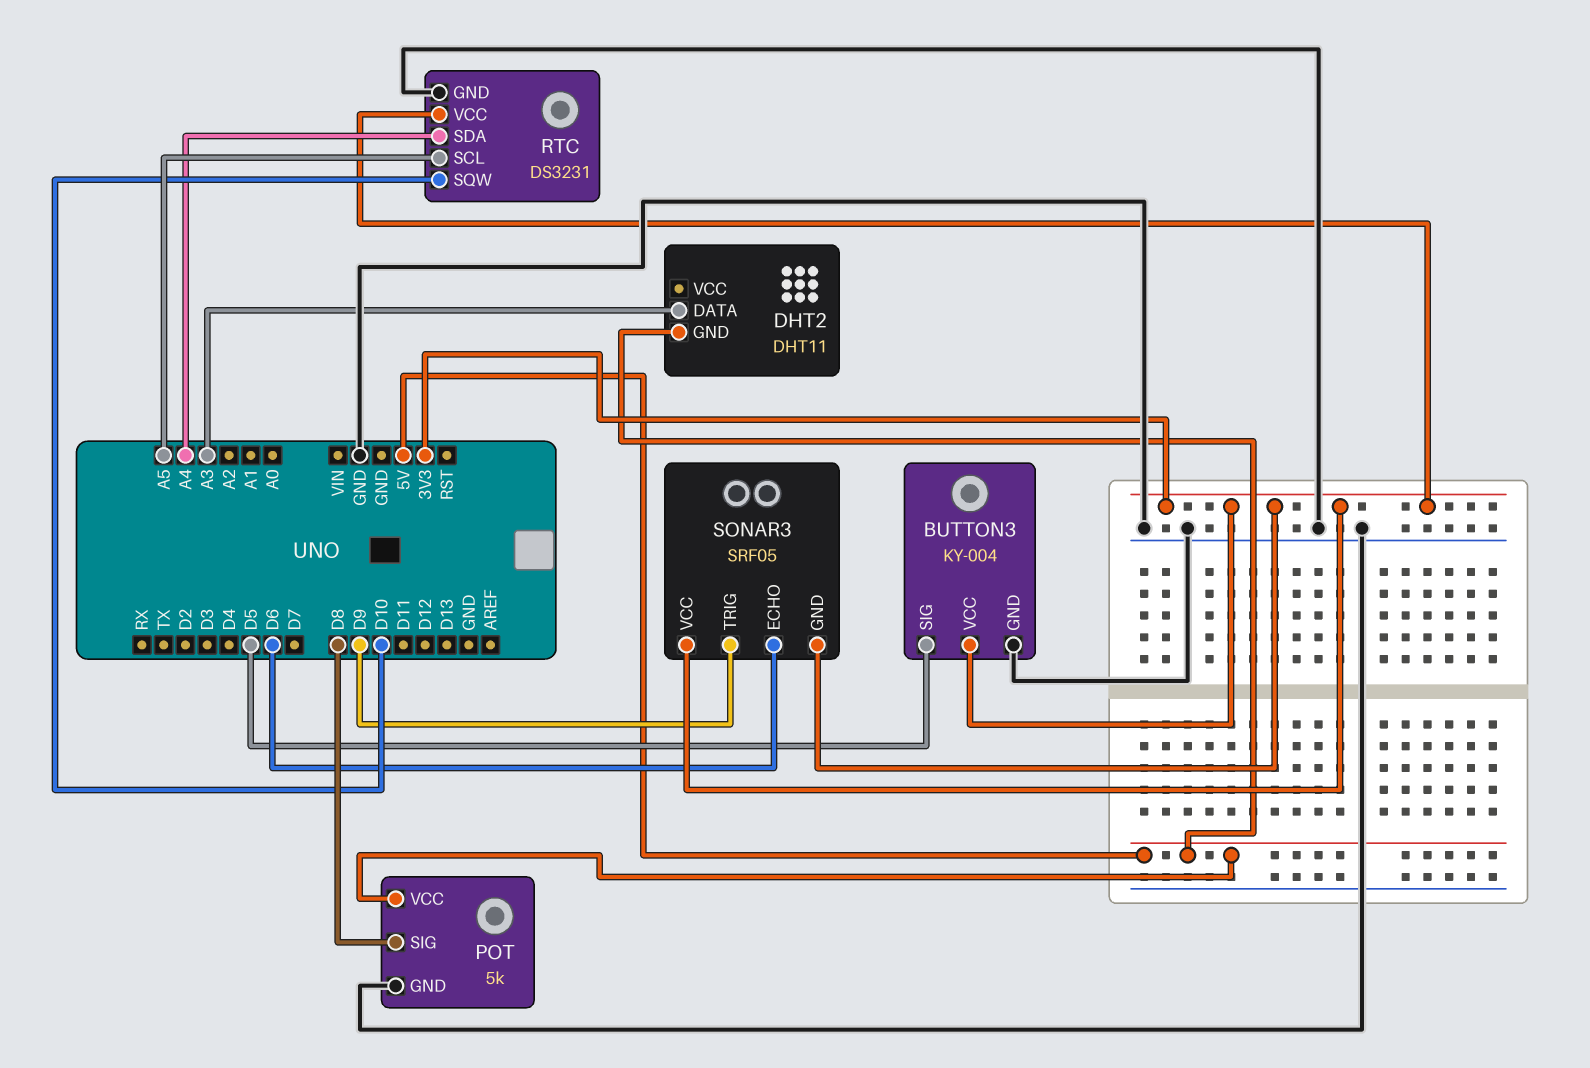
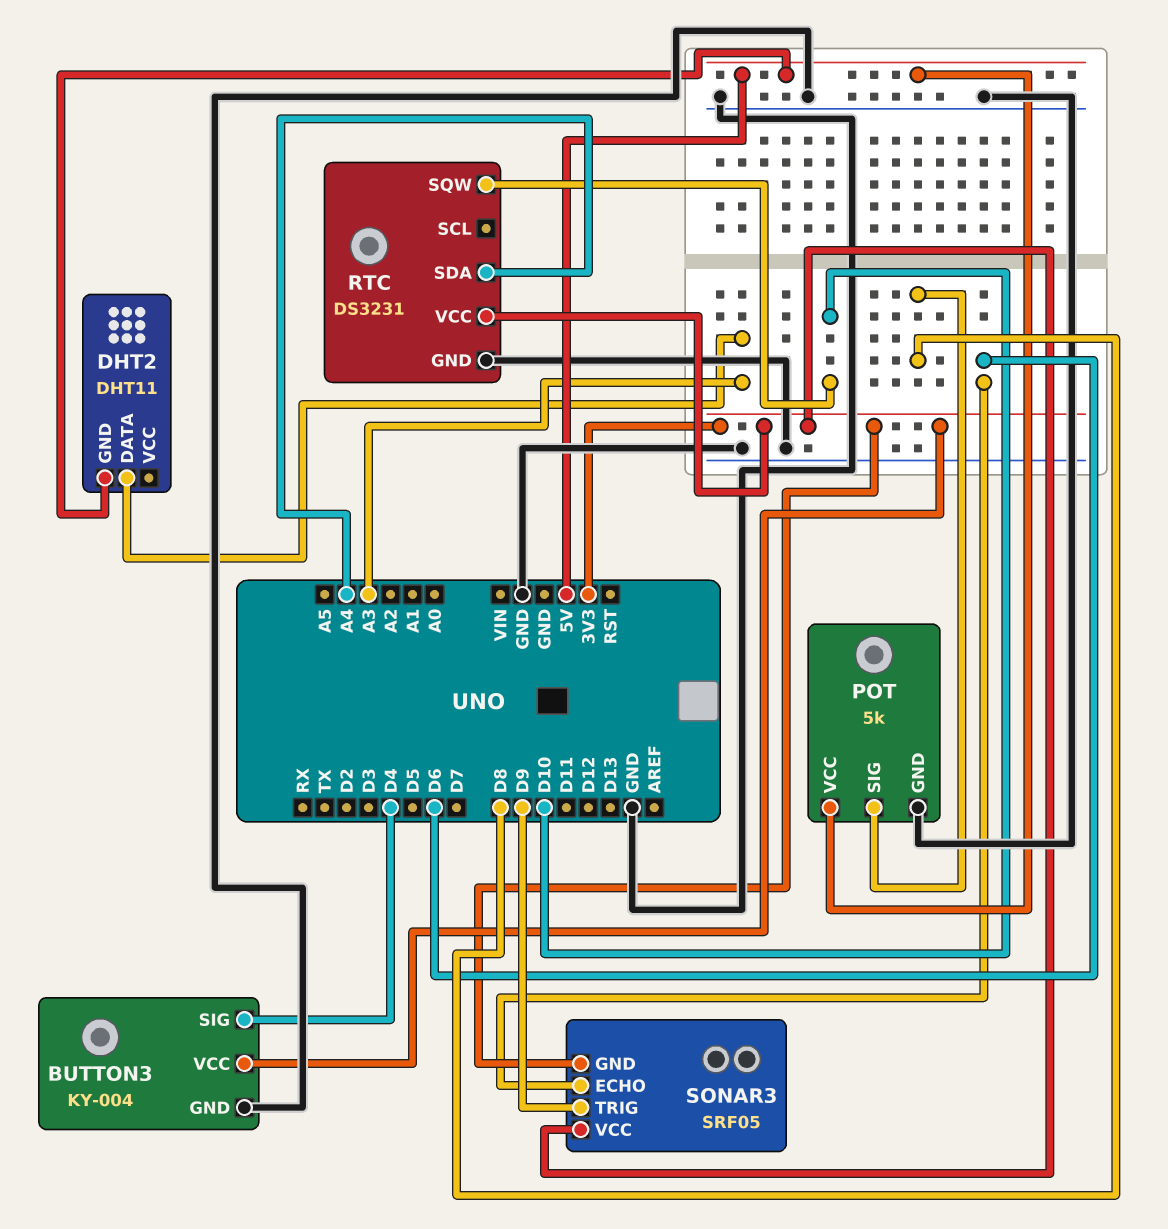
BUTTON3 pin SIG: D5 -> D4
RTC pin SCL: A5 -> none

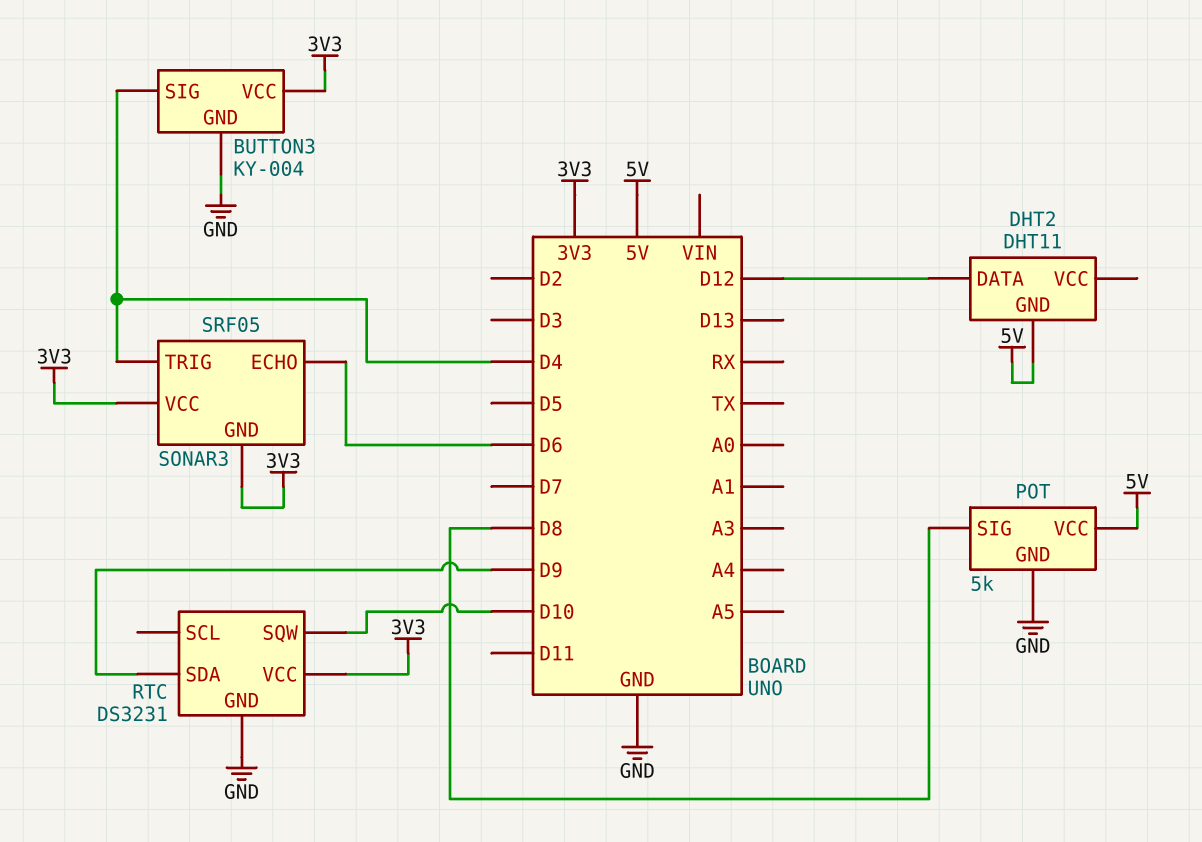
DHT2 pin DATA: A3 -> D12
RTC pin SDA: A4 -> D9
SONAR3 pin TRIG: D9 -> D4

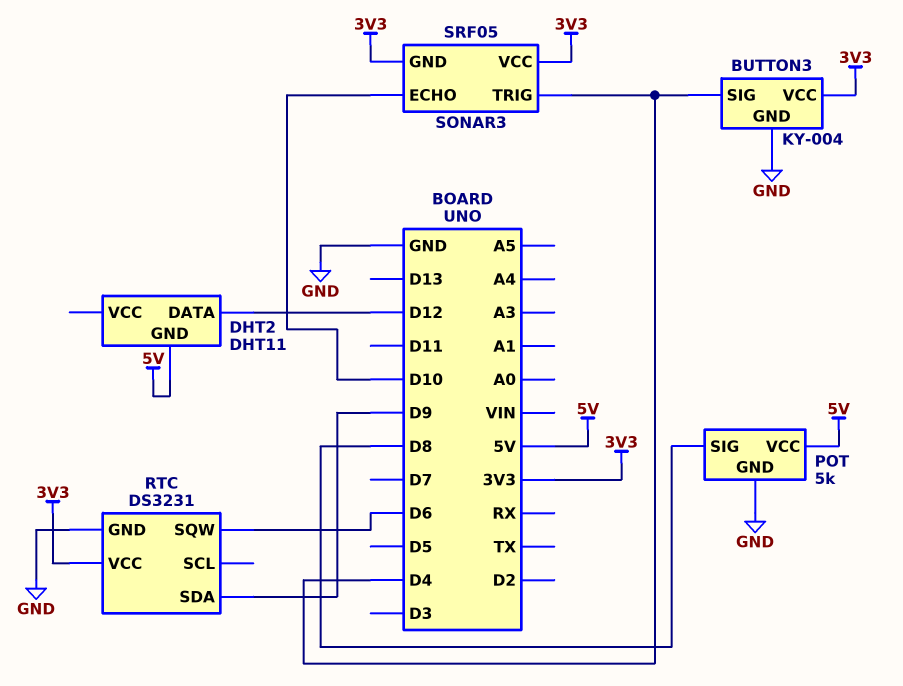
RTC pin SQW: D10 -> D6
SONAR3 pin ECHO: D6 -> D10

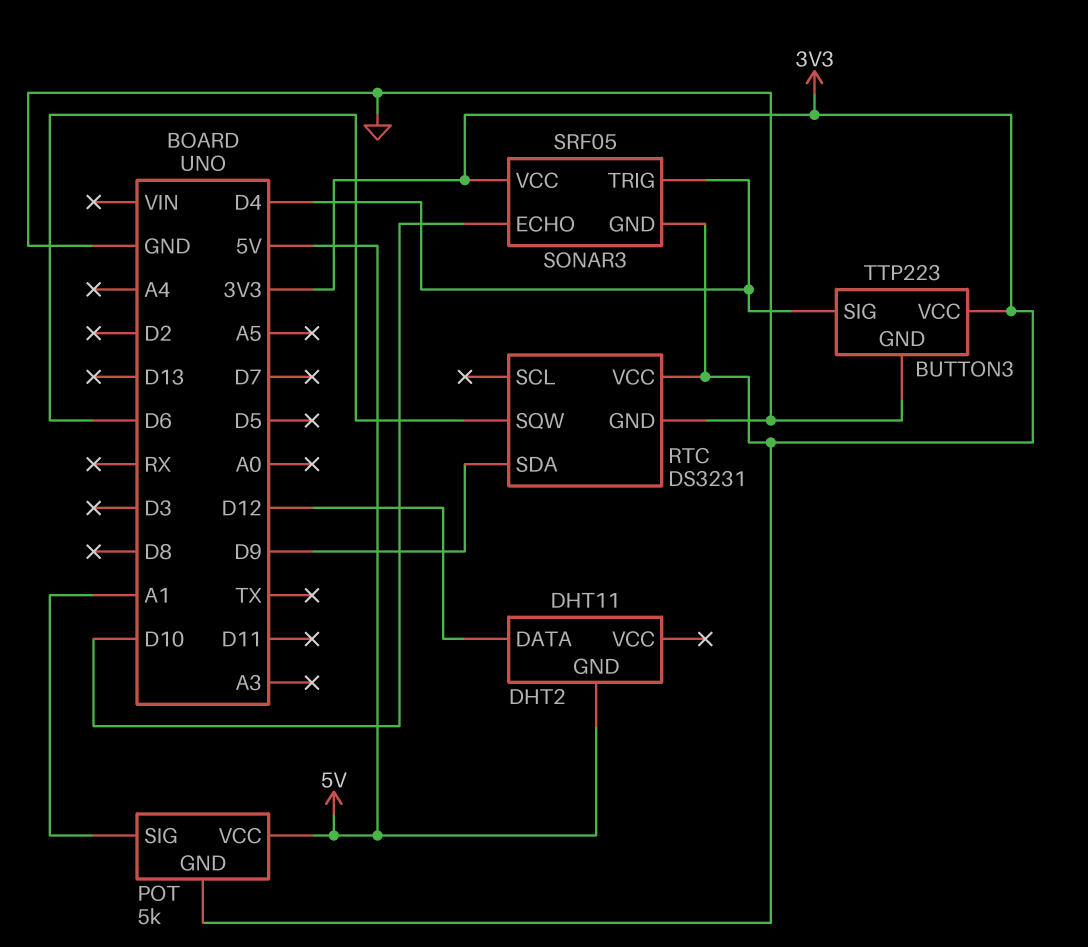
BUTTON3: KY-004 -> TTP223
POT pin GND: GND -> 3V3
POT pin SIG: D8 -> A1

